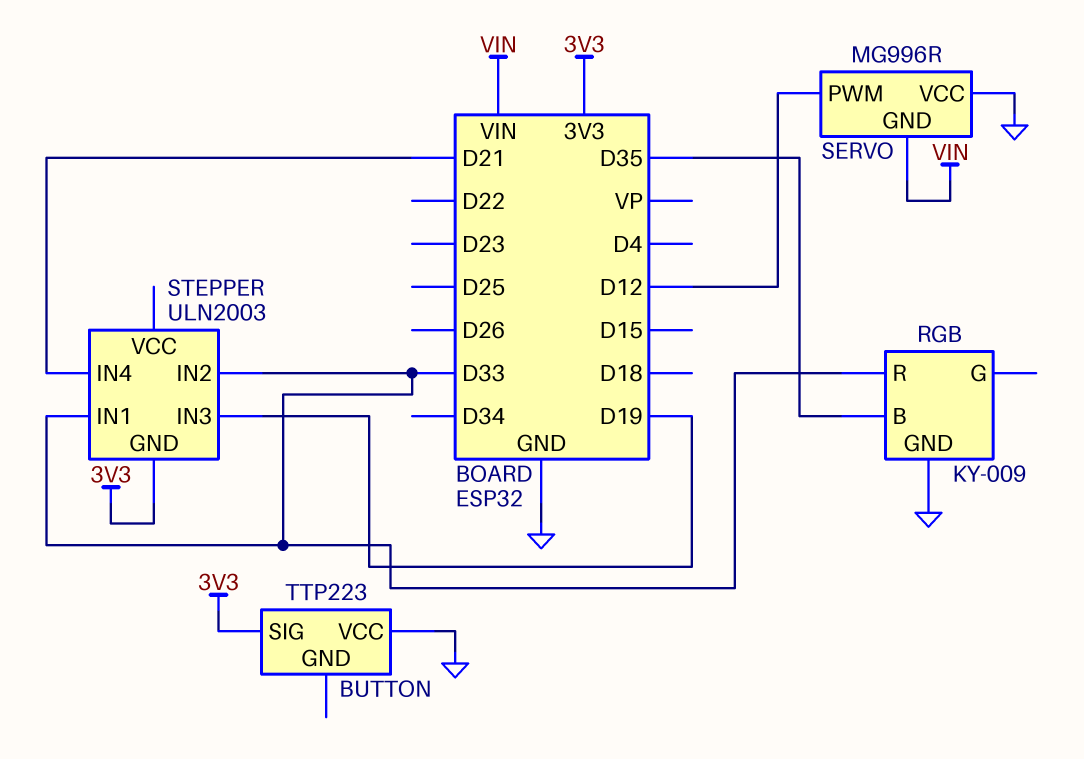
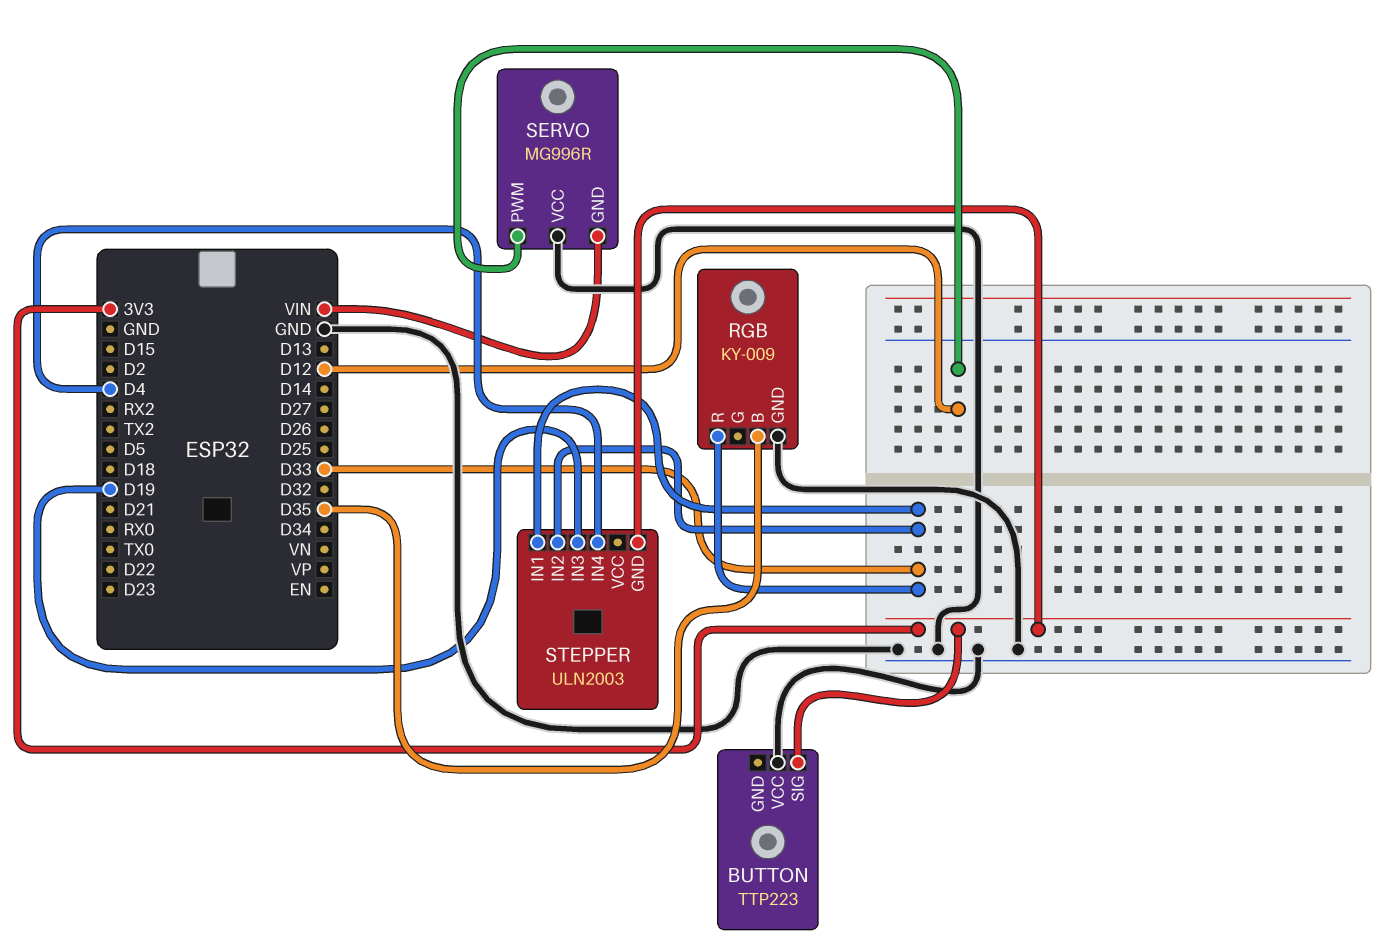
STEPPER pin IN4: D21 -> D4

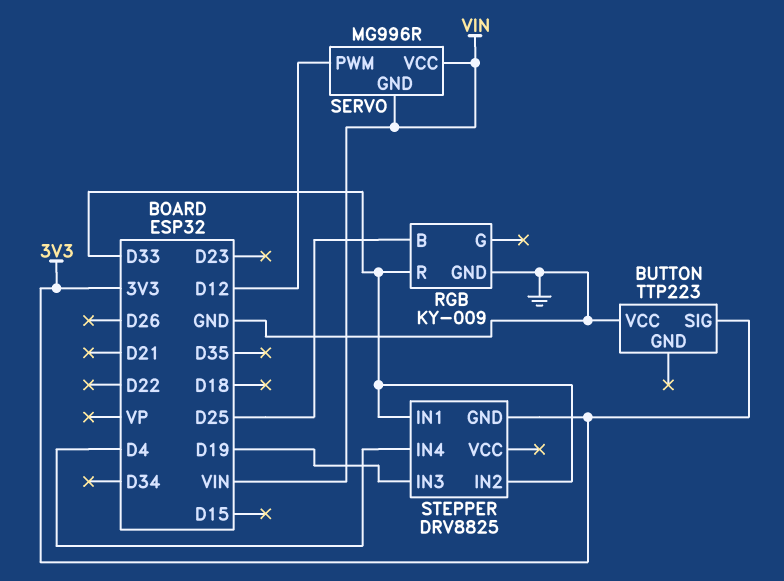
RGB pin B: D35 -> D25
SERVO pin VCC: GND -> VIN
STEPPER: ULN2003 -> DRV8825

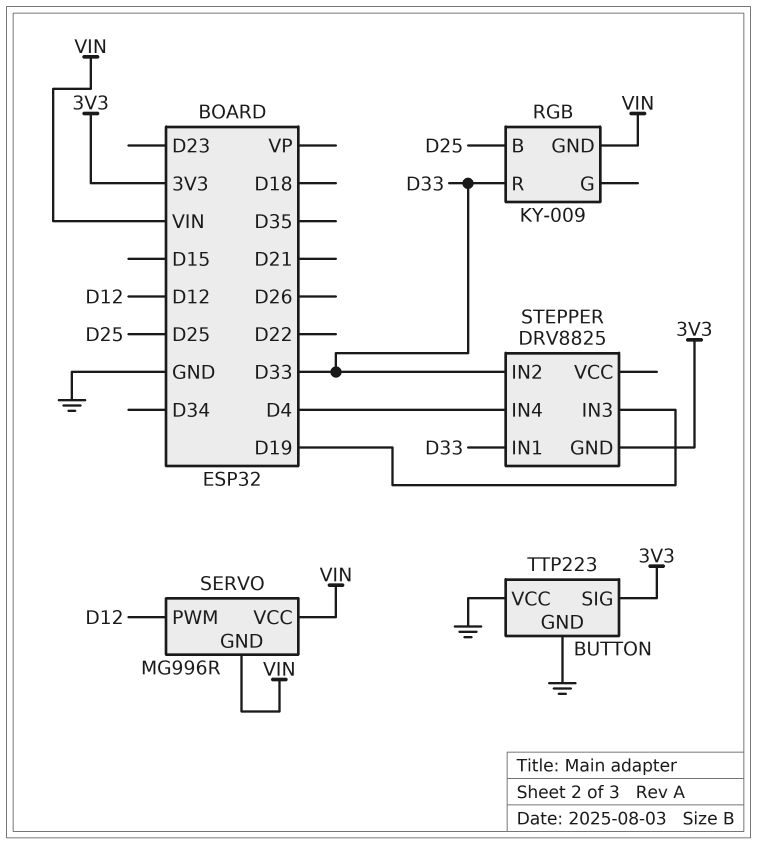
BUTTON pin GND: none -> GND
RGB pin GND: GND -> VIN

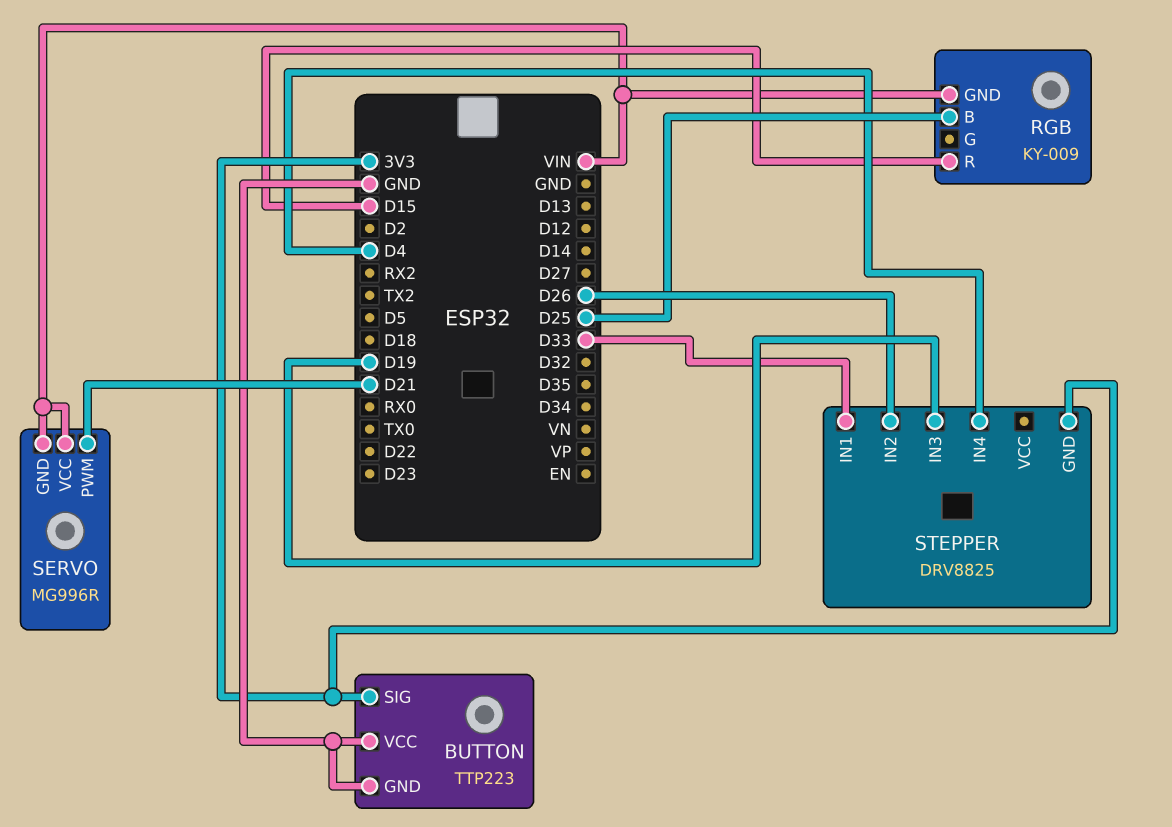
RGB pin R: D33 -> D15
SERVO pin PWM: D12 -> D21
STEPPER pin IN2: D33 -> D26

